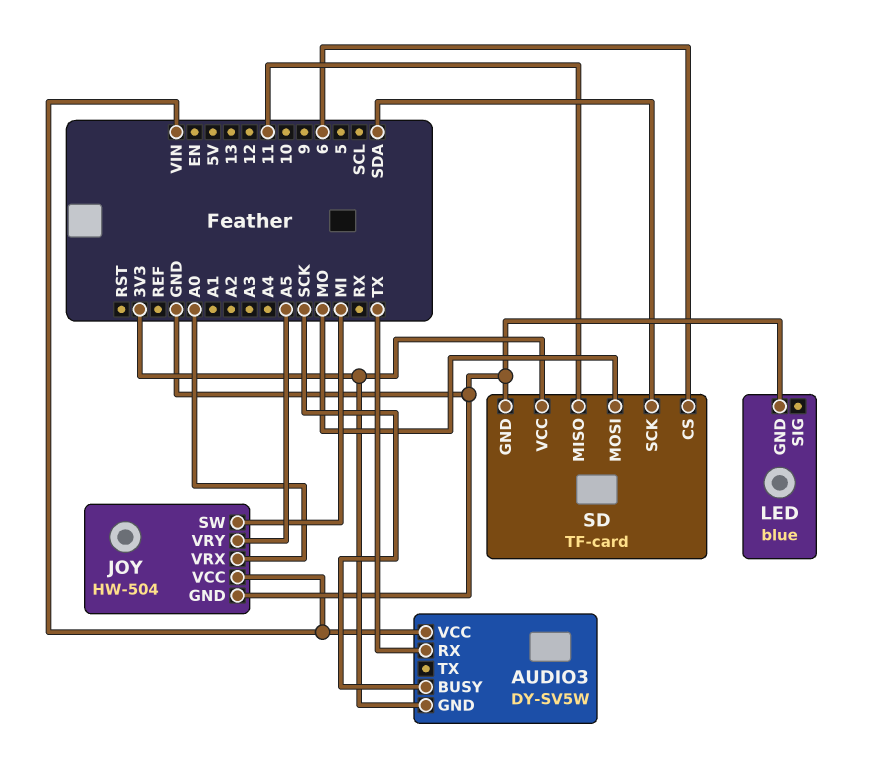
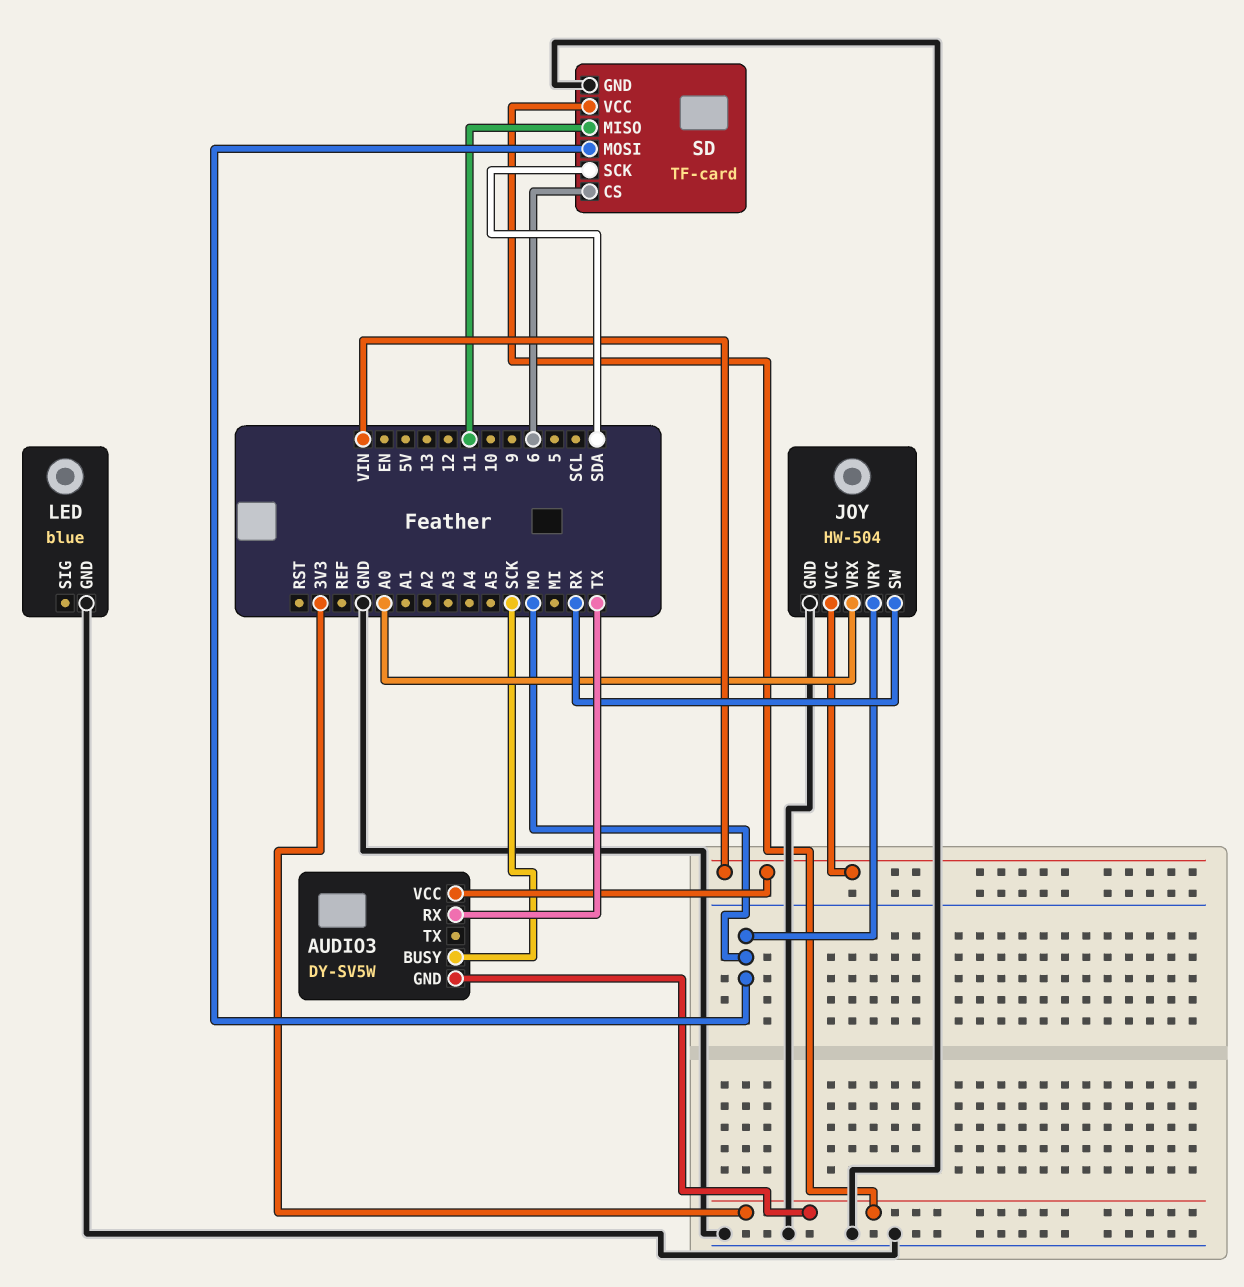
JOY pin SW: MI -> RX
JOY pin VRY: A5 -> MO

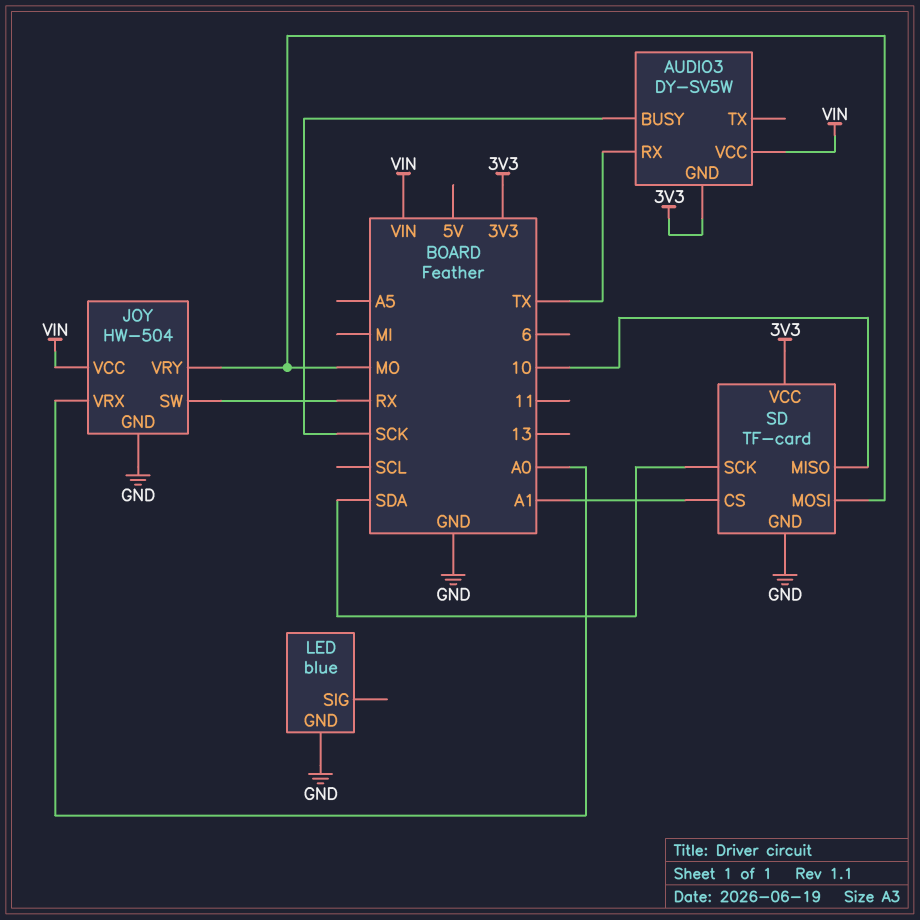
SD pin CS: 6 -> A1
SD pin MISO: 11 -> 10

